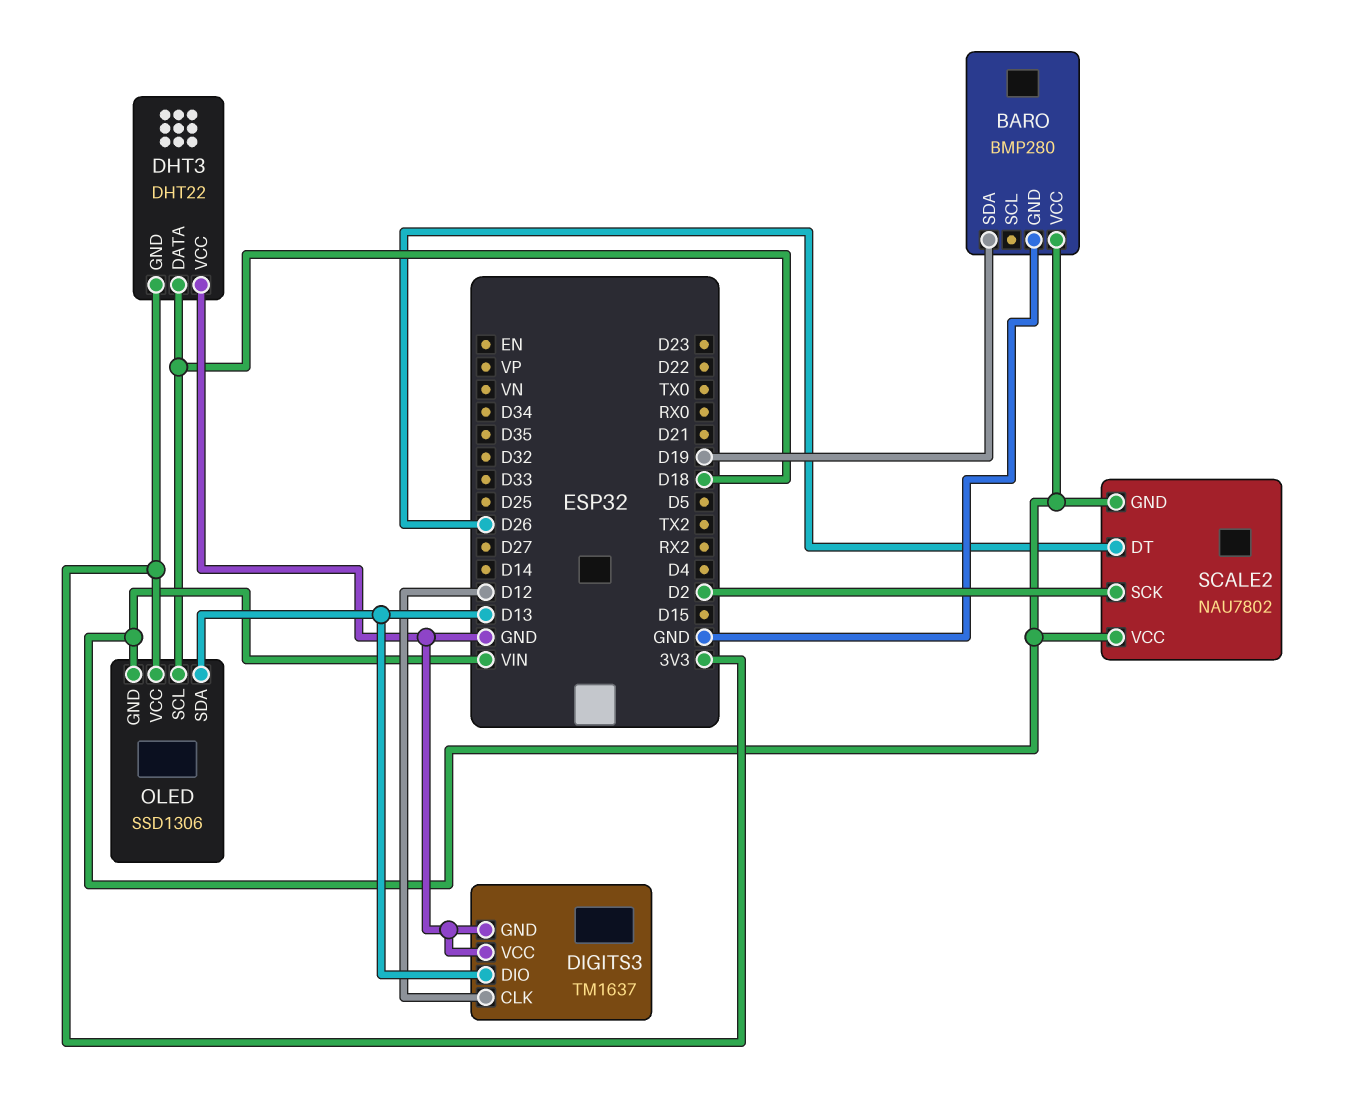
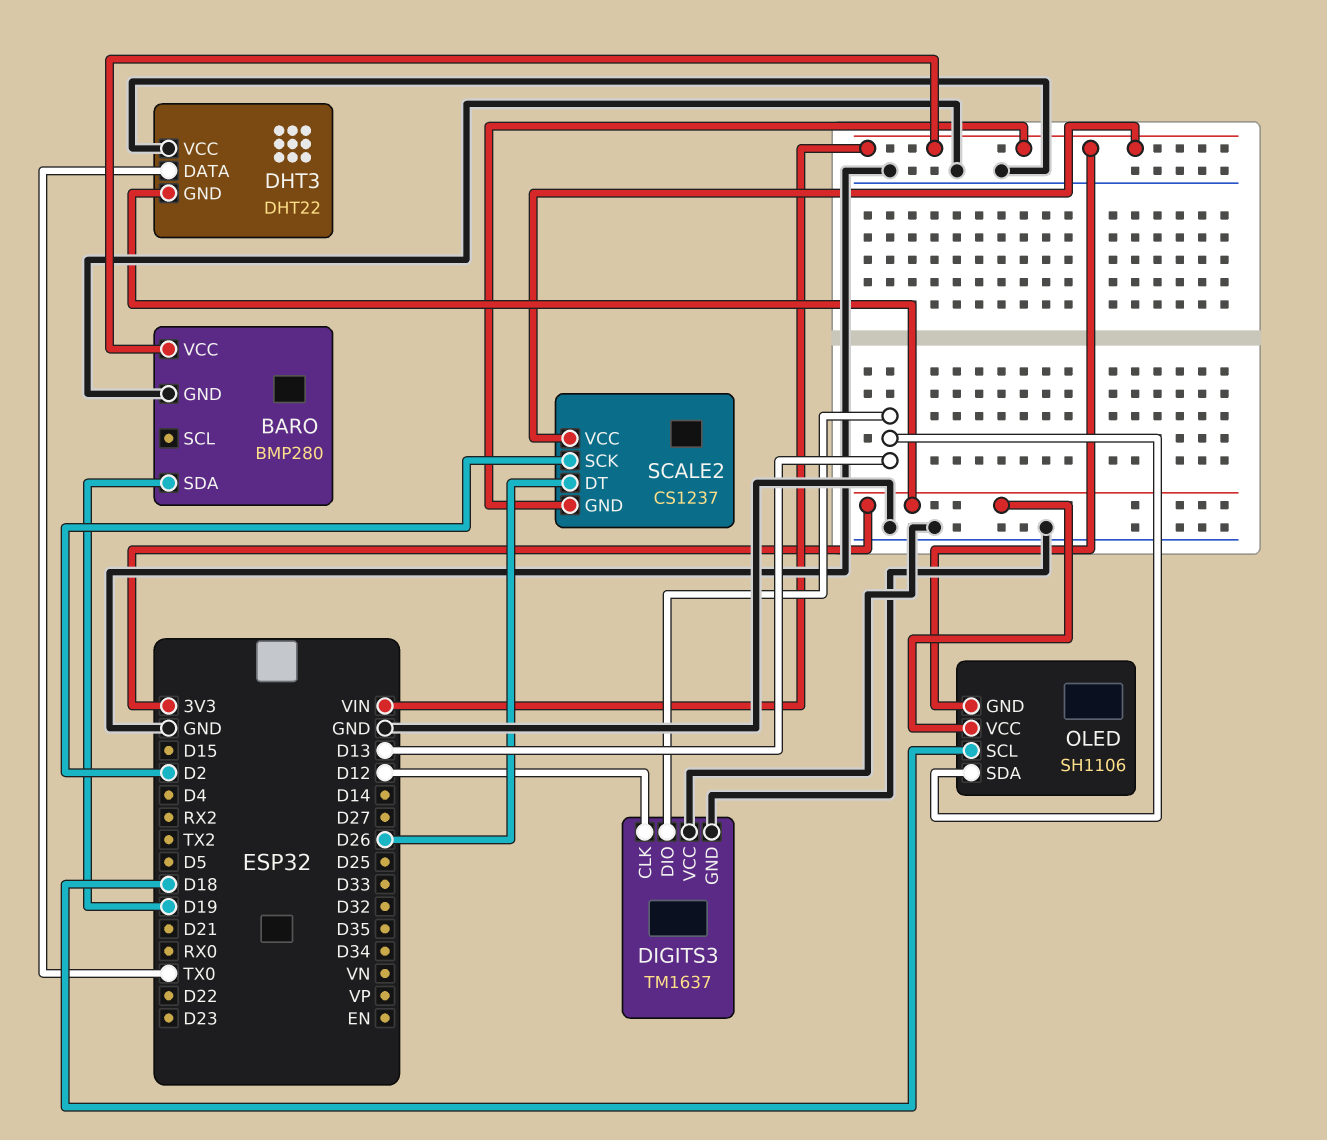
DHT3 pin DATA: D18 -> TX0
OLED: SSD1306 -> SH1106
SCALE2: NAU7802 -> CS1237

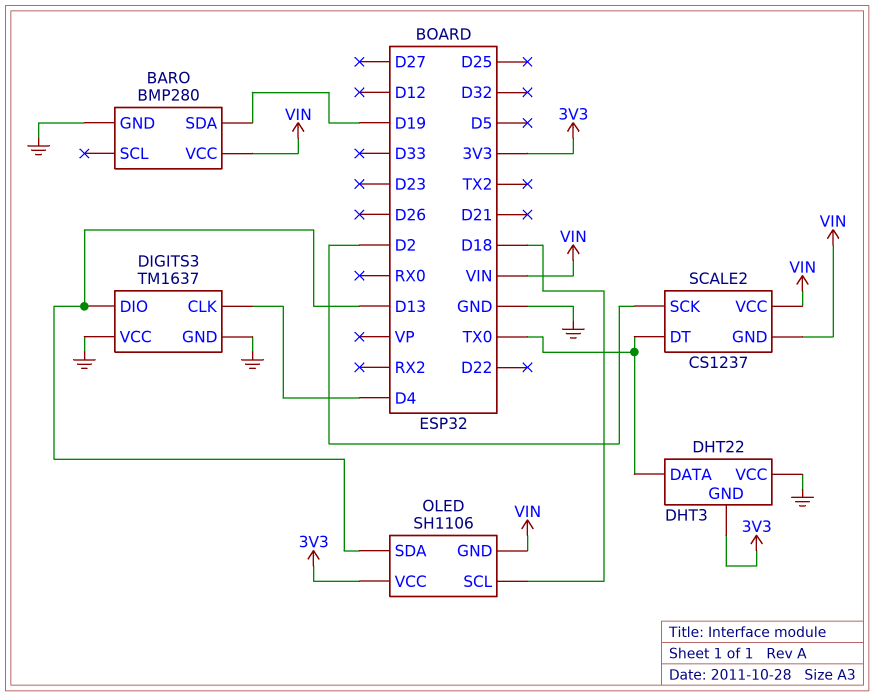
DIGITS3 pin CLK: D12 -> D4
SCALE2 pin DT: D26 -> TX0

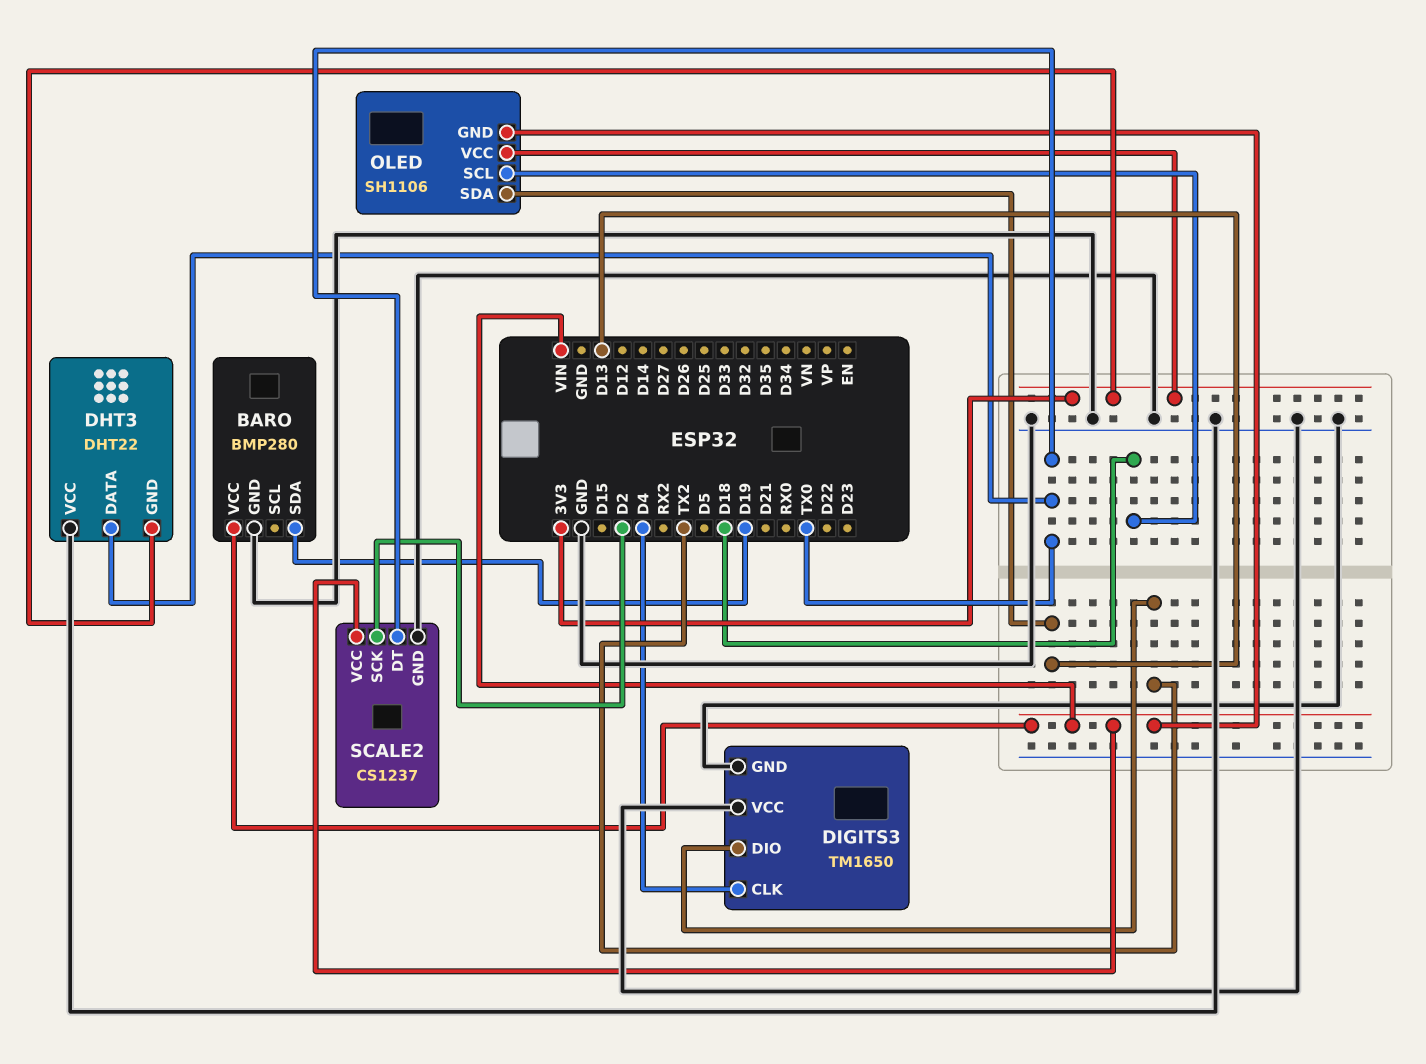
DIGITS3: TM1637 -> TM1650
DIGITS3 pin DIO: D13 -> TX2
SCALE2 pin GND: VIN -> GND

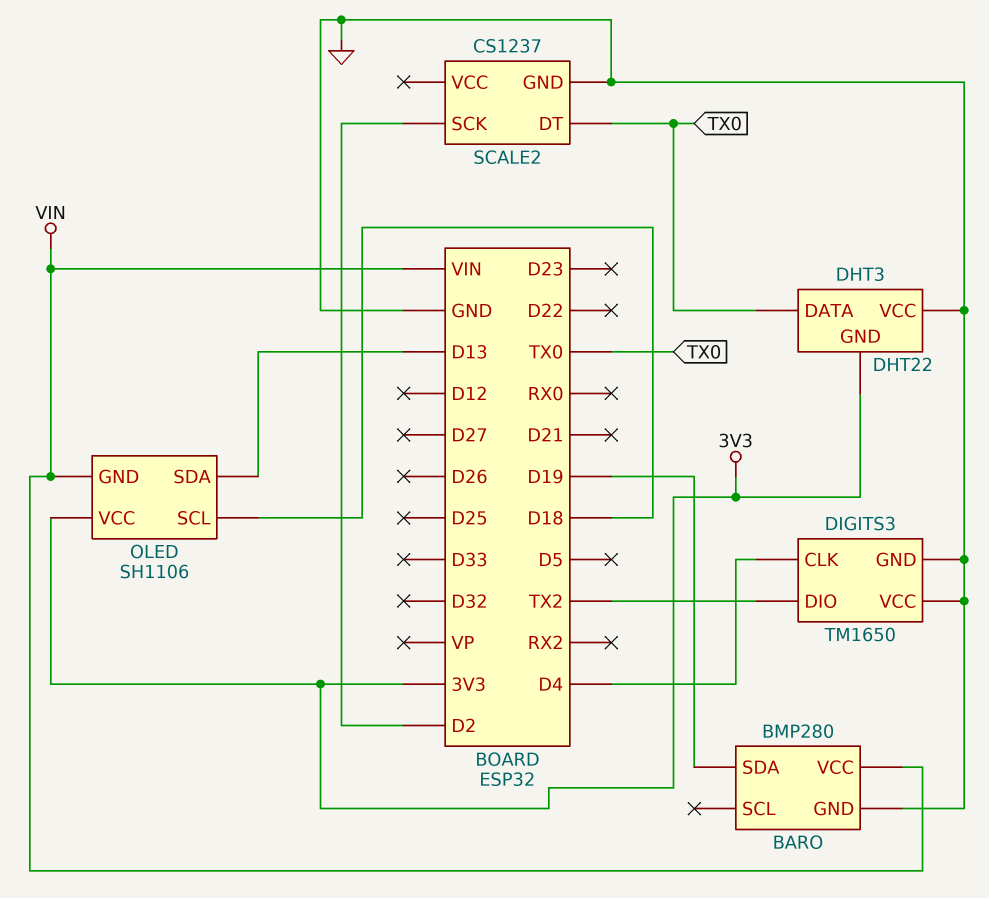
SCALE2 pin VCC: VIN -> none

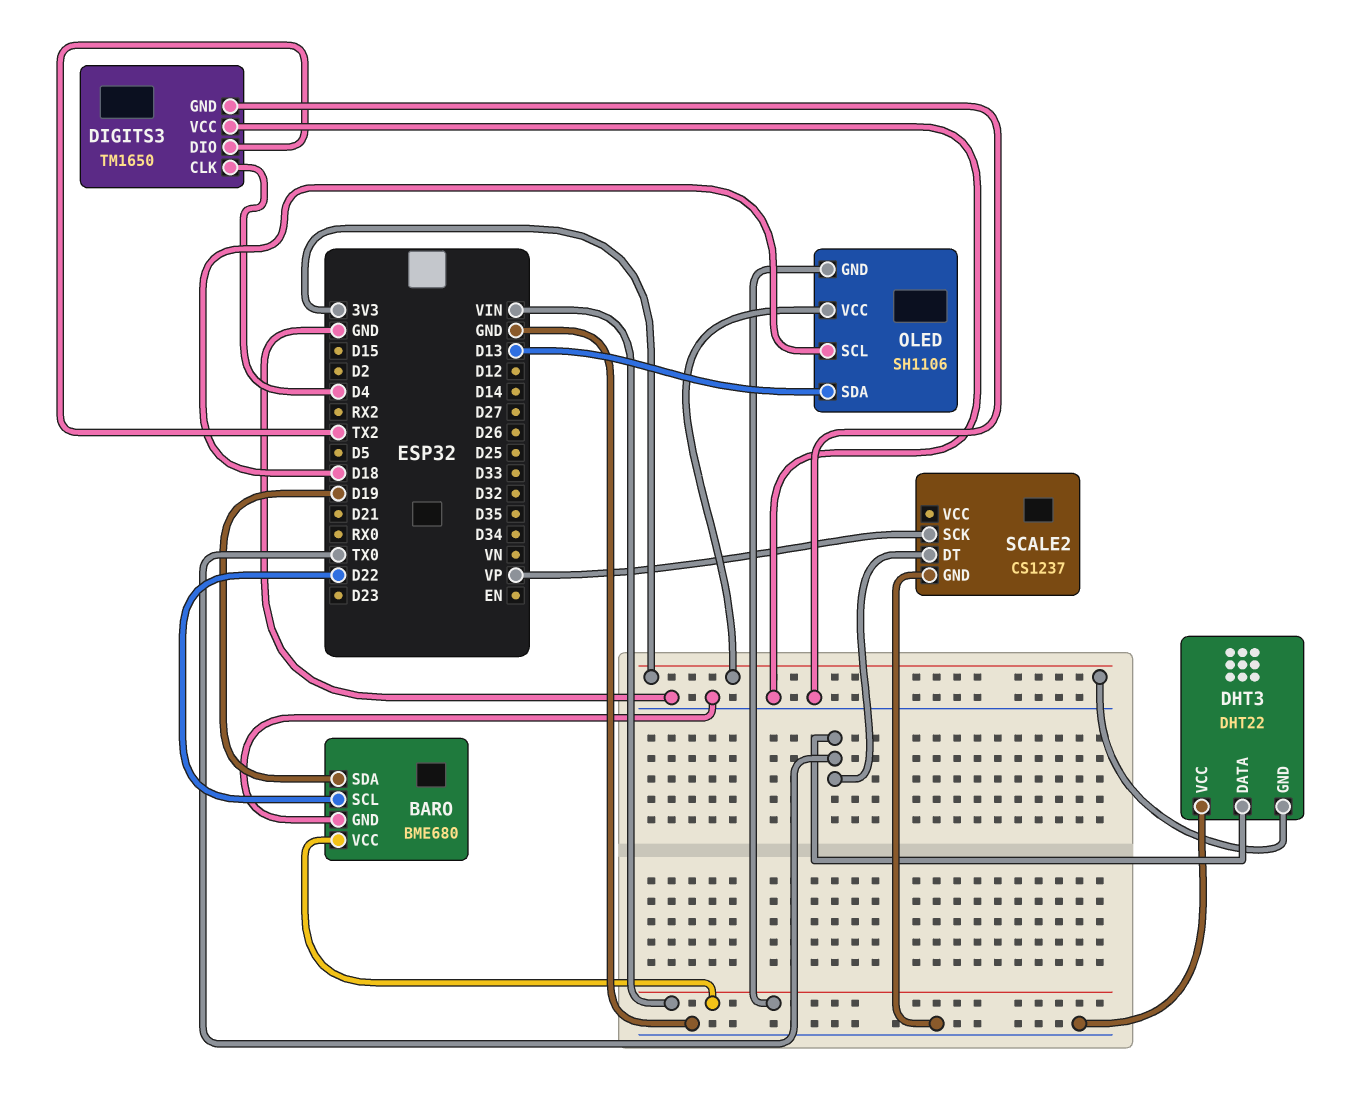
BARO: BMP280 -> BME680
BARO pin SCL: none -> D22
SCALE2 pin SCK: D2 -> VP

